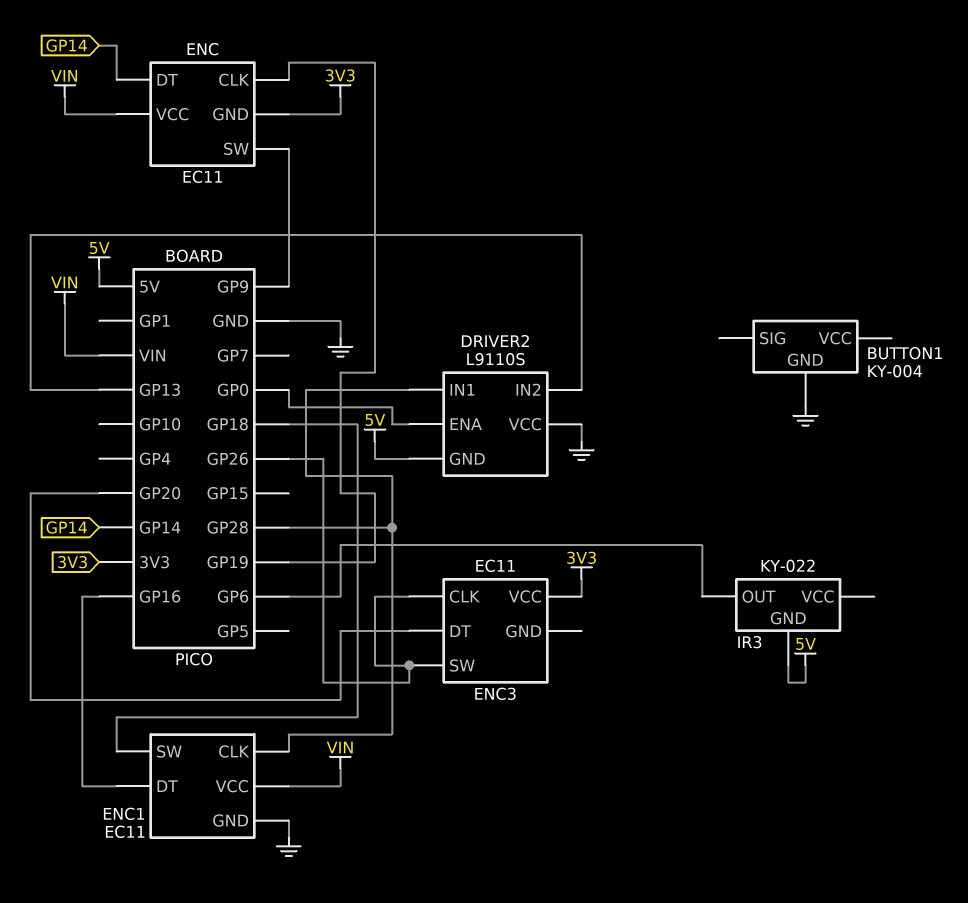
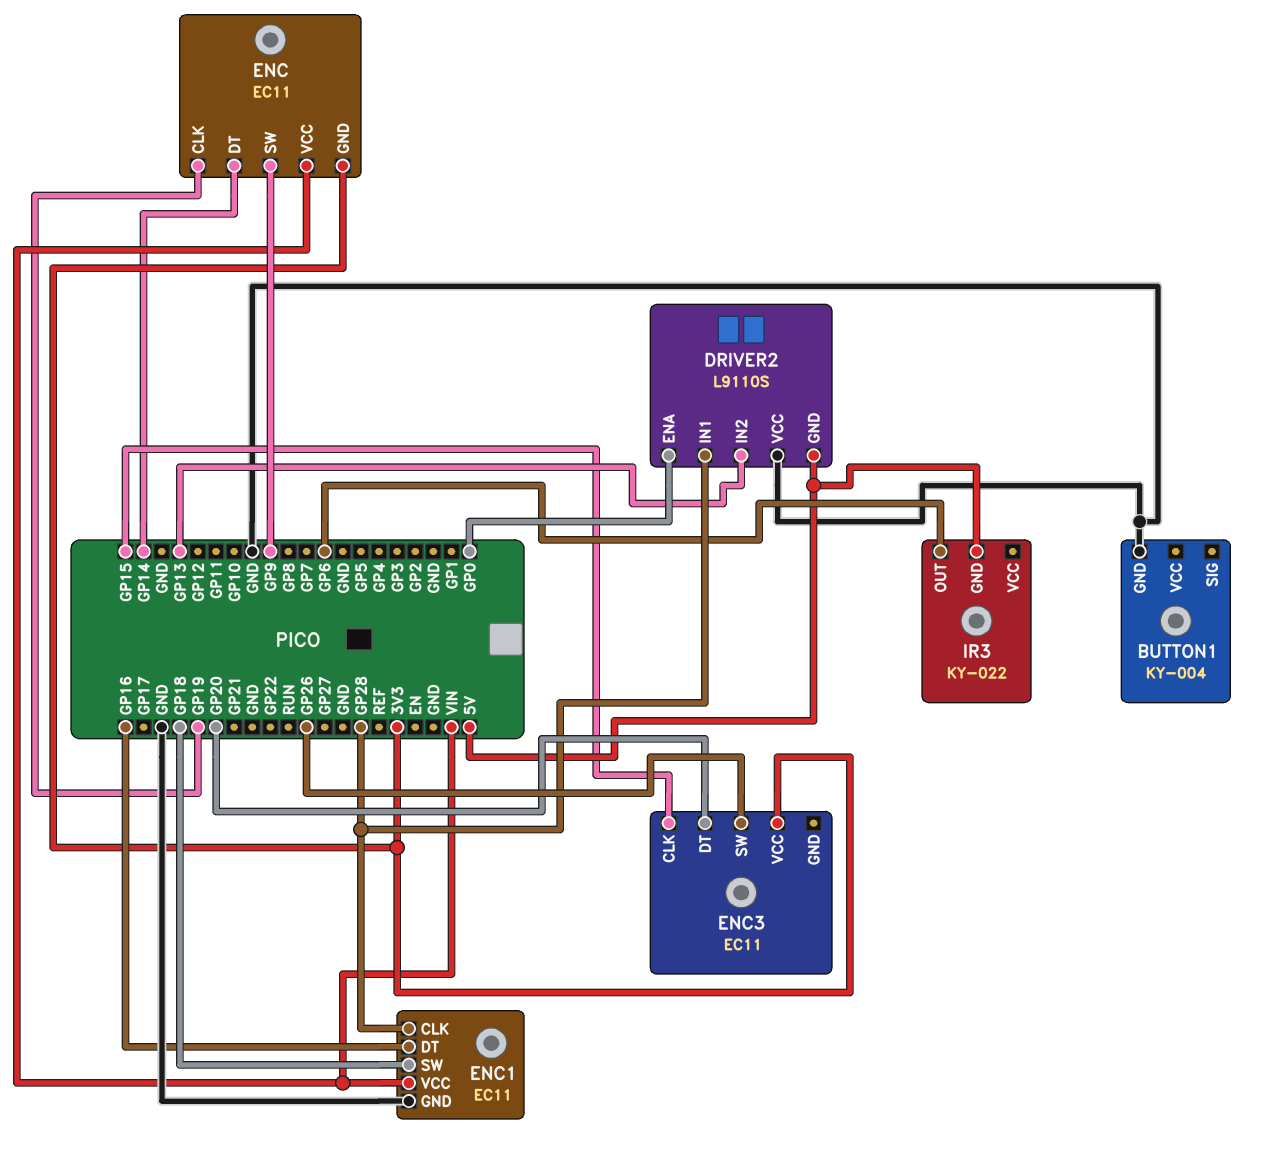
ENC3 pin CLK: GP26 -> GP15

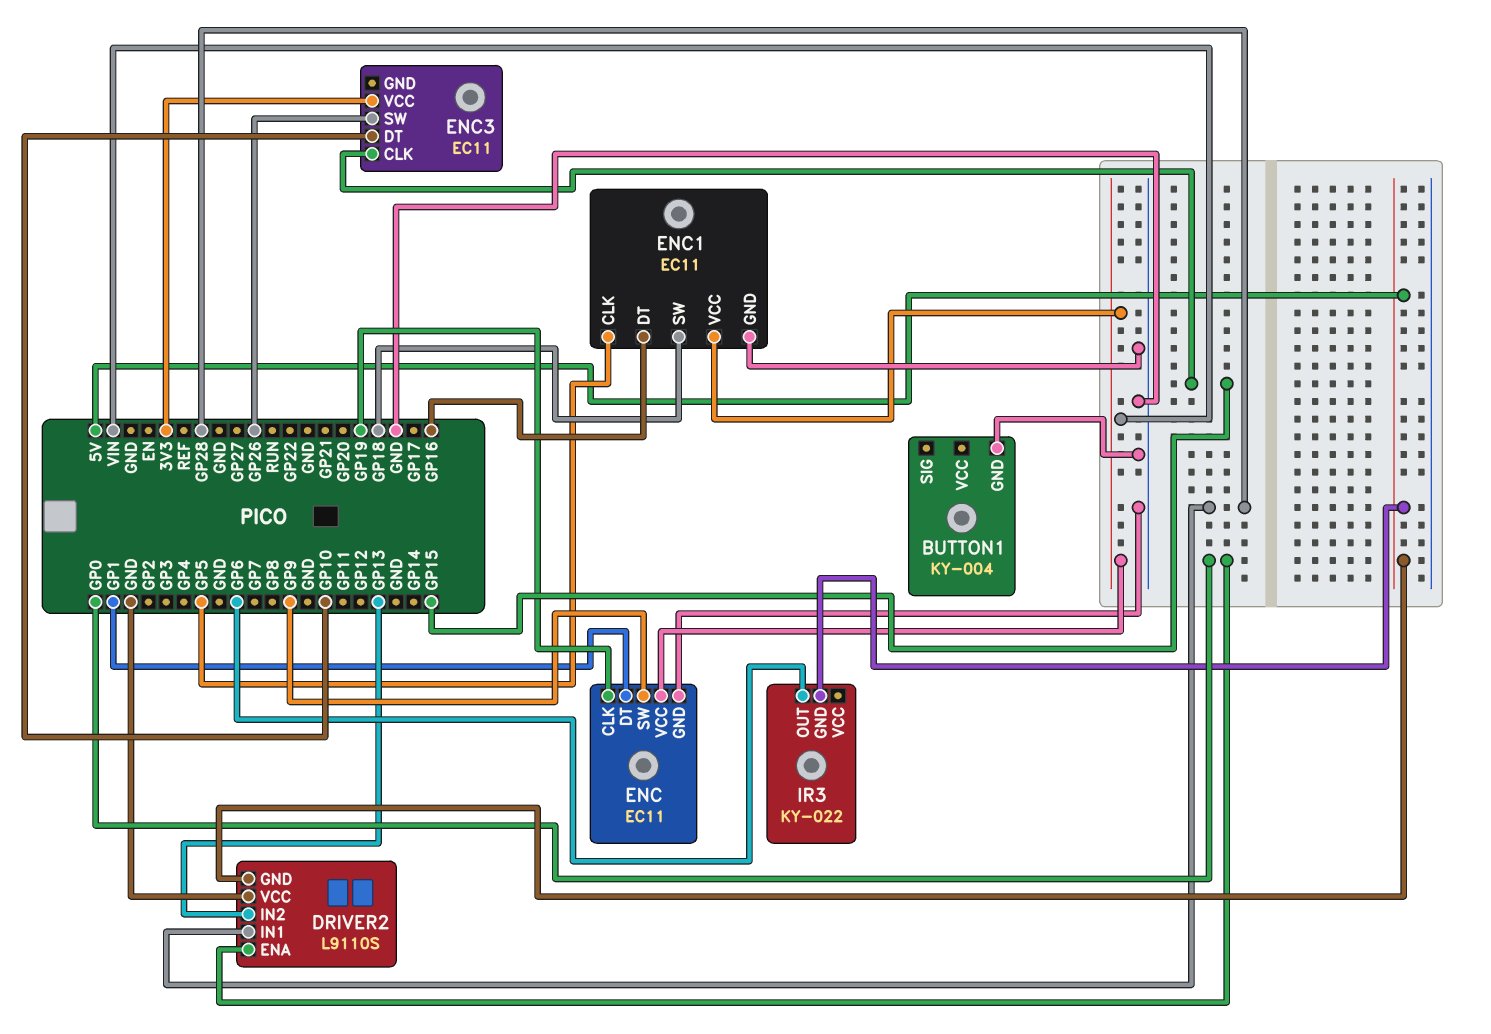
ENC pin DT: GP14 -> GP1
ENC pin GND: 3V3 -> GND
ENC1 pin CLK: GP28 -> GP5
ENC3 pin DT: GP20 -> GP10

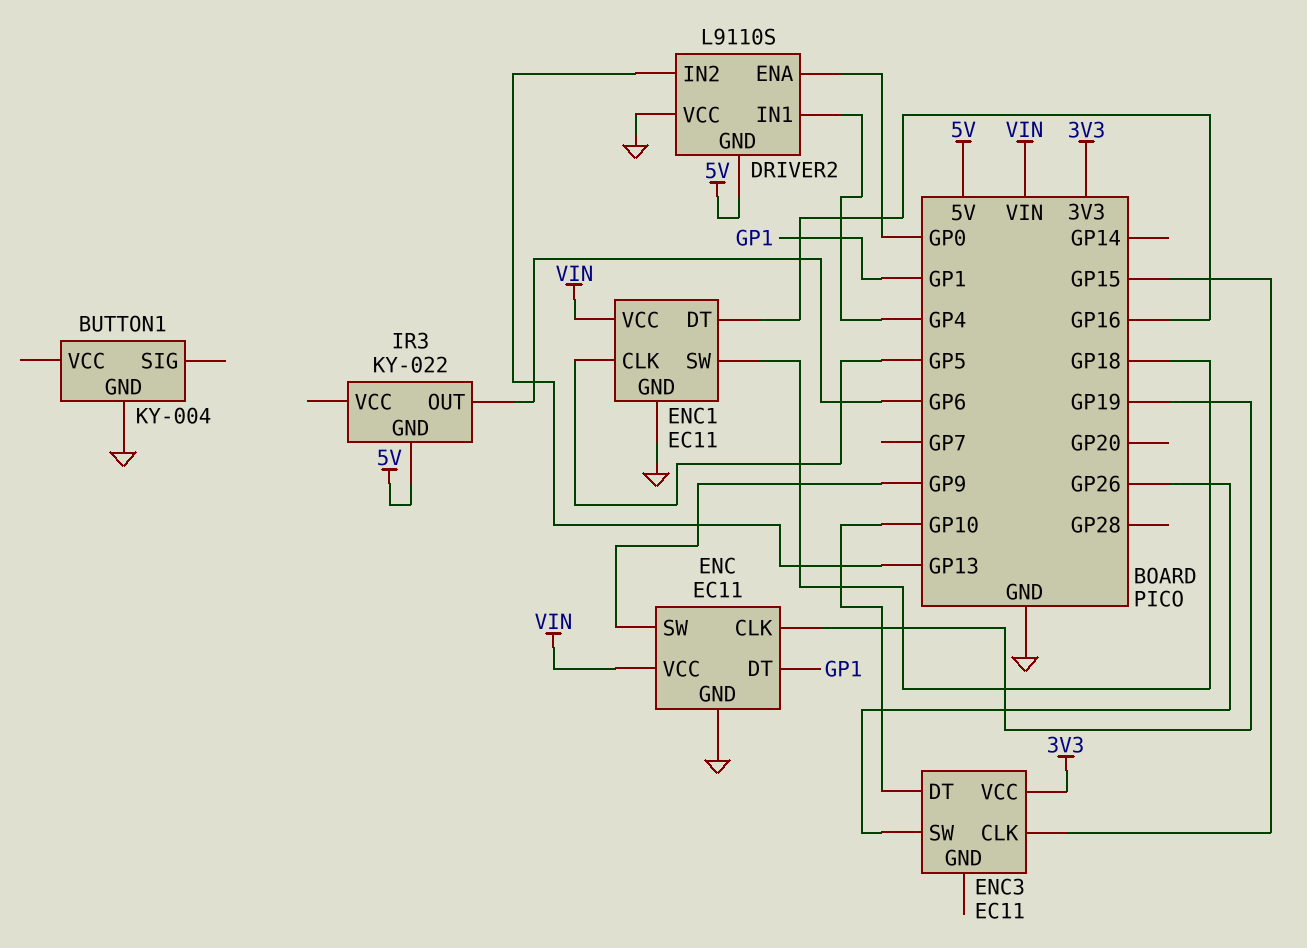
DRIVER2 pin IN1: GP28 -> GP4

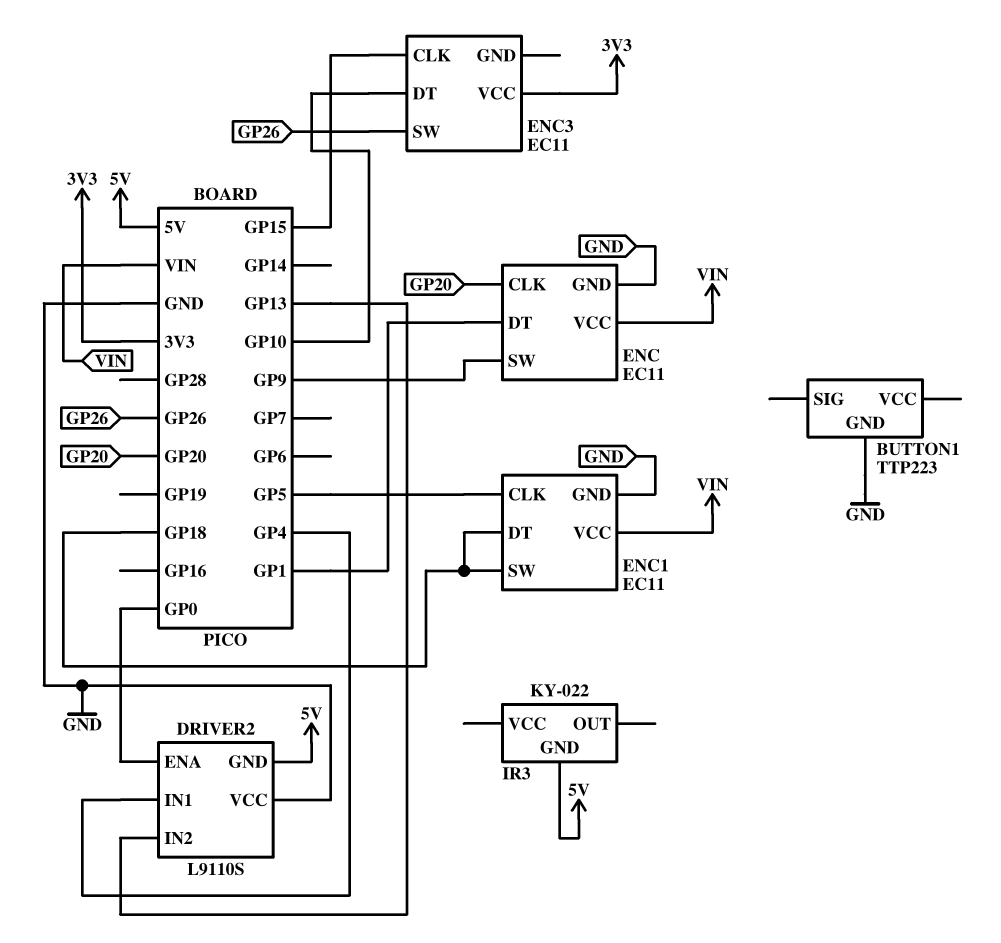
BUTTON1: KY-004 -> TTP223
ENC pin CLK: GP19 -> GP20
ENC1 pin DT: GP16 -> GP18
IR3 pin OUT: GP6 -> none

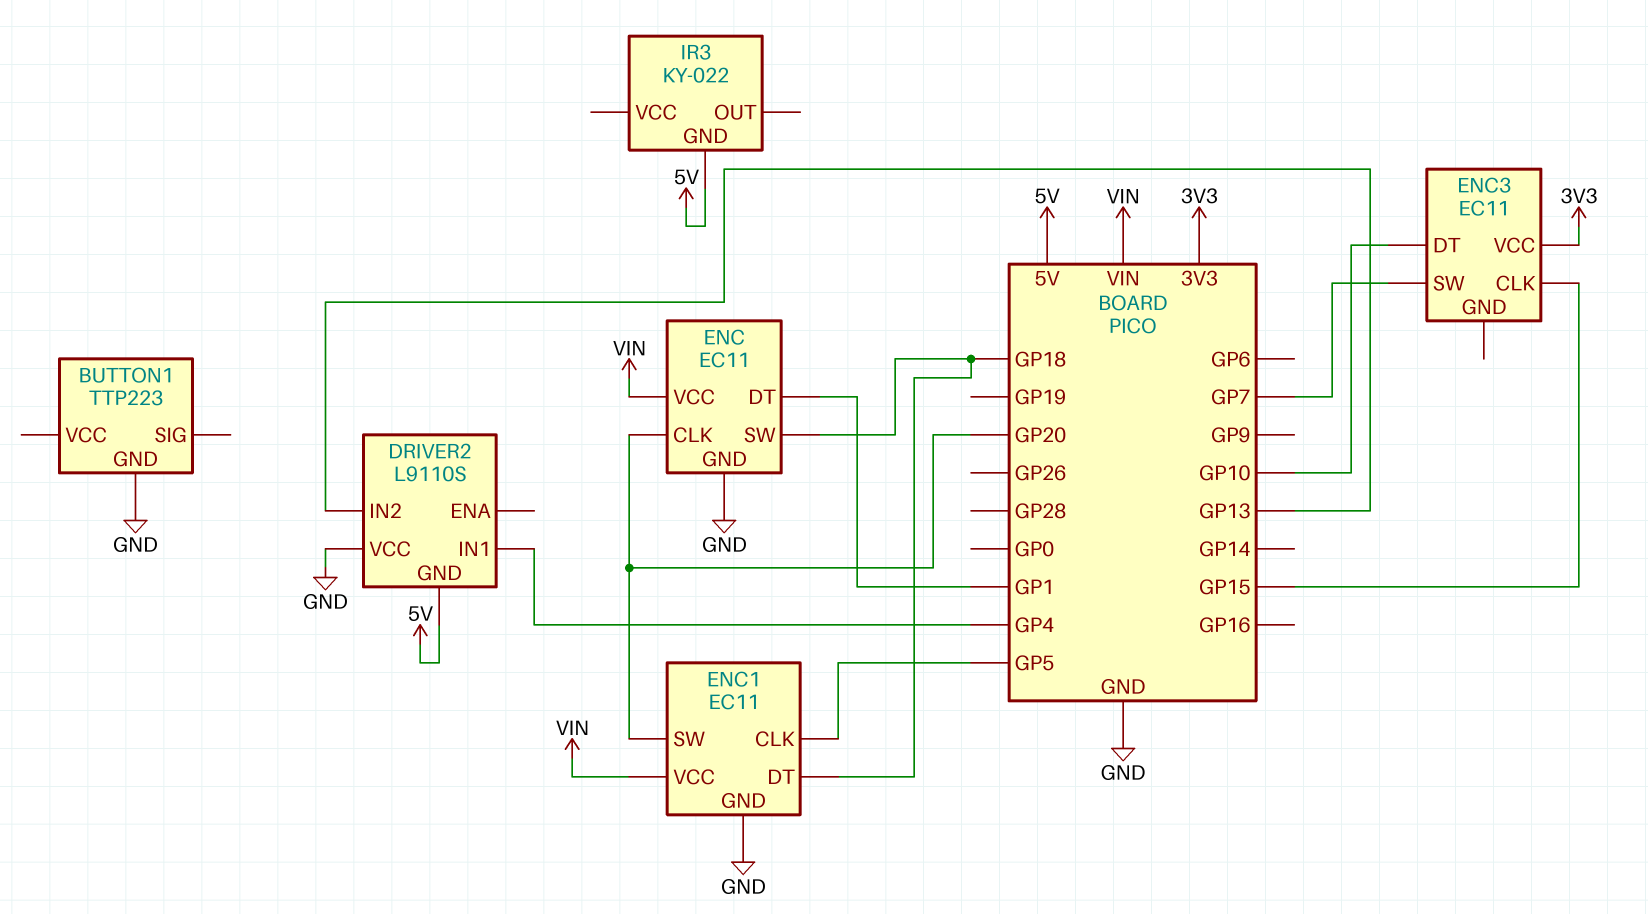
DRIVER2 pin ENA: GP0 -> none
ENC pin SW: GP9 -> GP18
ENC1 pin SW: GP18 -> GP20
ENC3 pin SW: GP26 -> GP7

